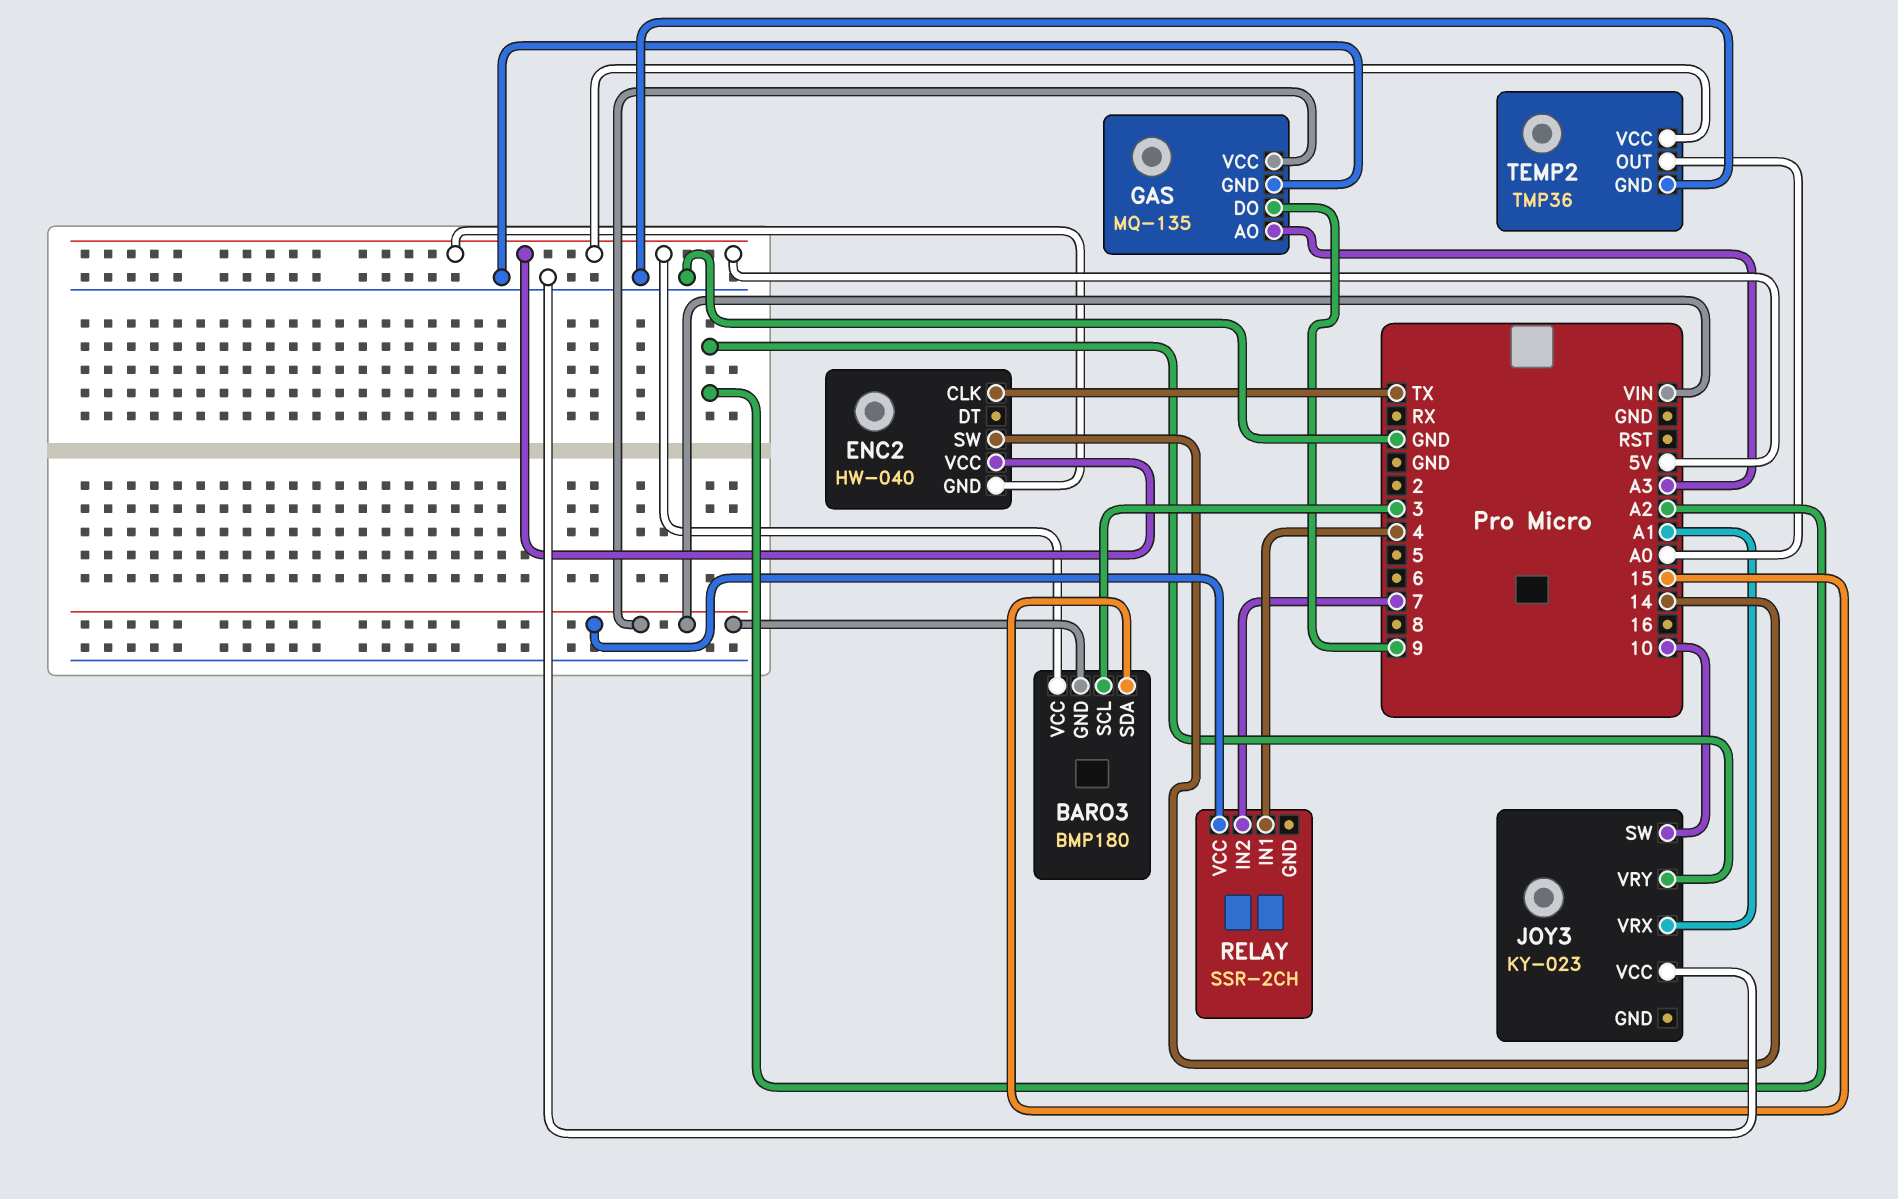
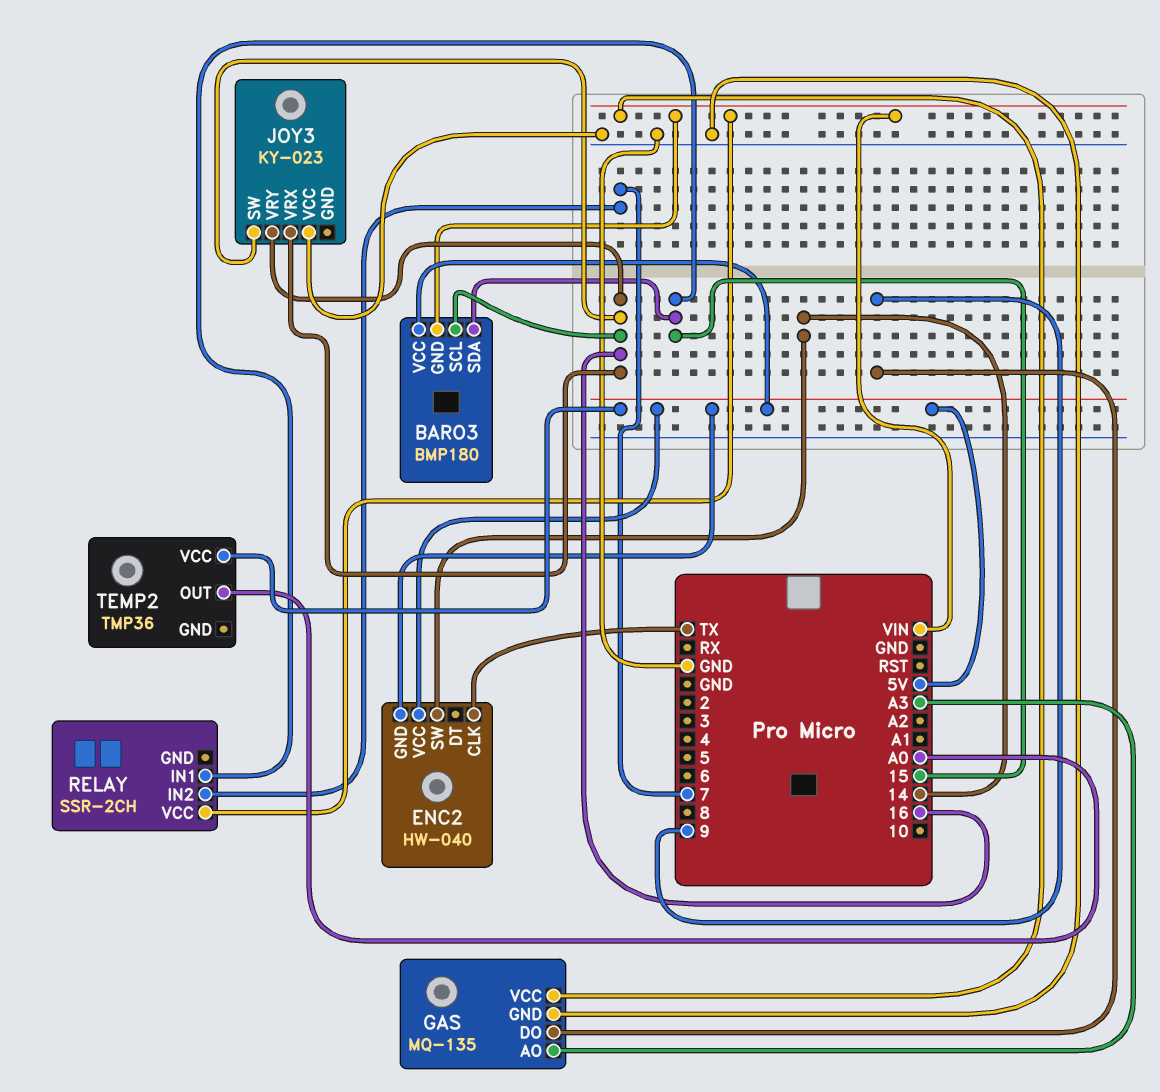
BARO3 pin SCL: 3 -> 16
JOY3 pin SW: 10 -> 16
JOY3 pin VRX: A1 -> 16
JOY3 pin VRY: A2 -> 16
RELAY pin IN1: 4 -> 15
TEMP2 pin GND: GND -> none

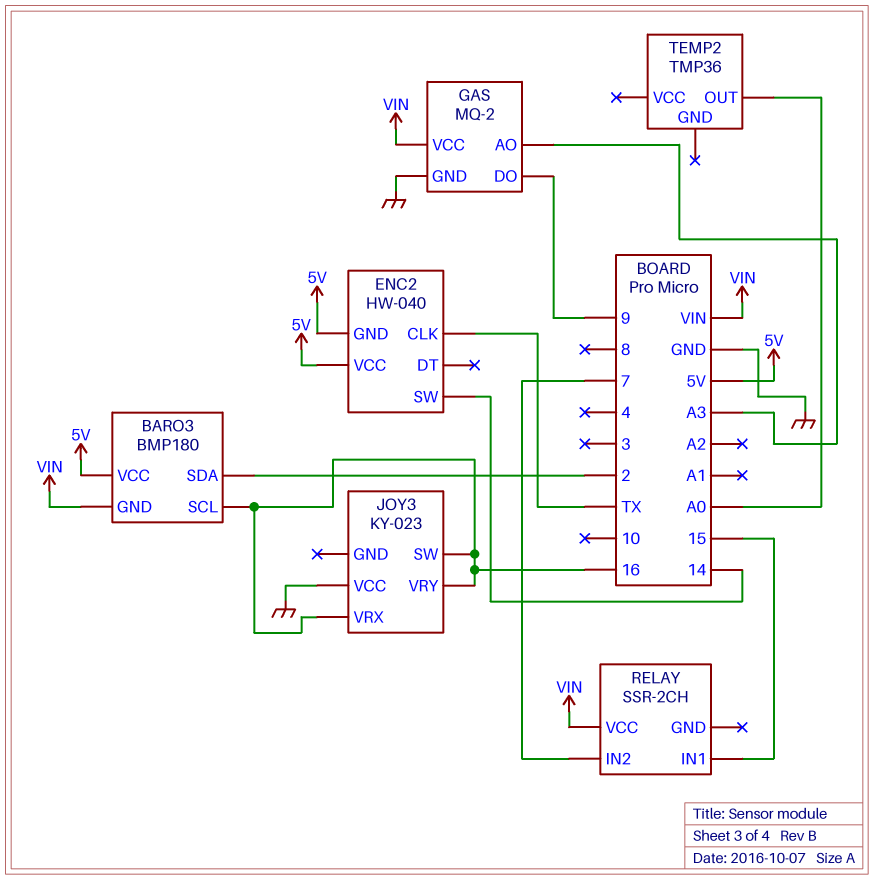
BARO3 pin SDA: 15 -> 2
GAS: MQ-135 -> MQ-2
TEMP2 pin VCC: 5V -> none

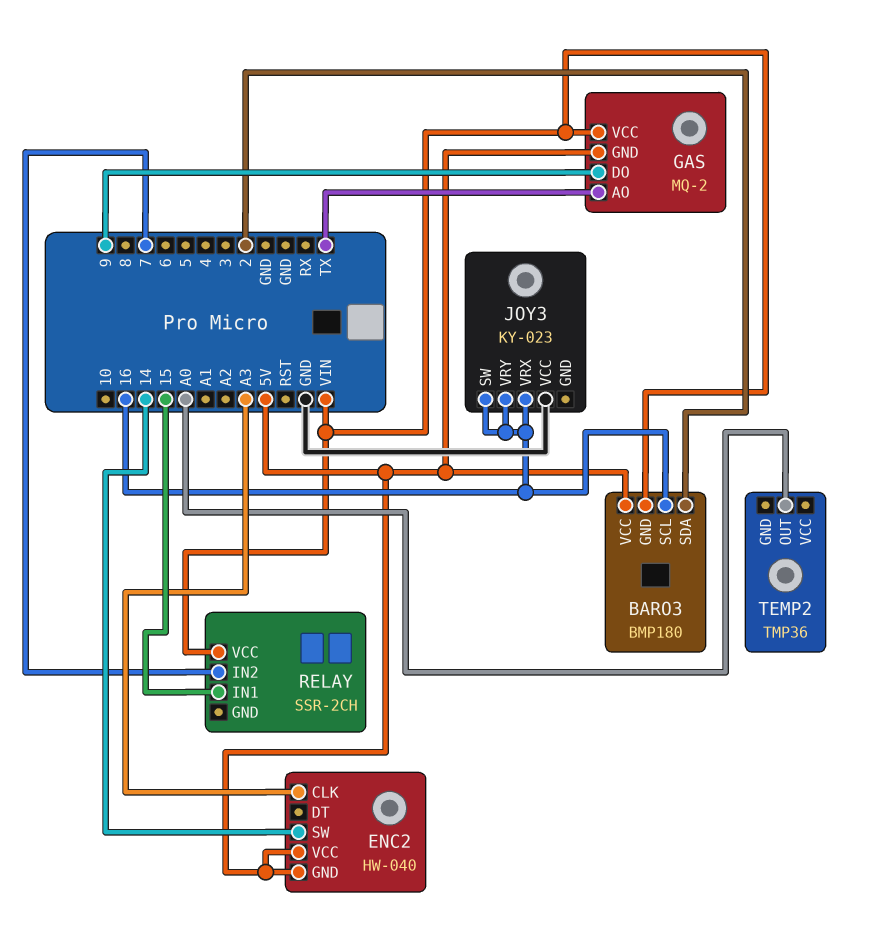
ENC2 pin CLK: TX -> A3
GAS pin AO: A3 -> TX
GAS pin GND: GND -> 5V

